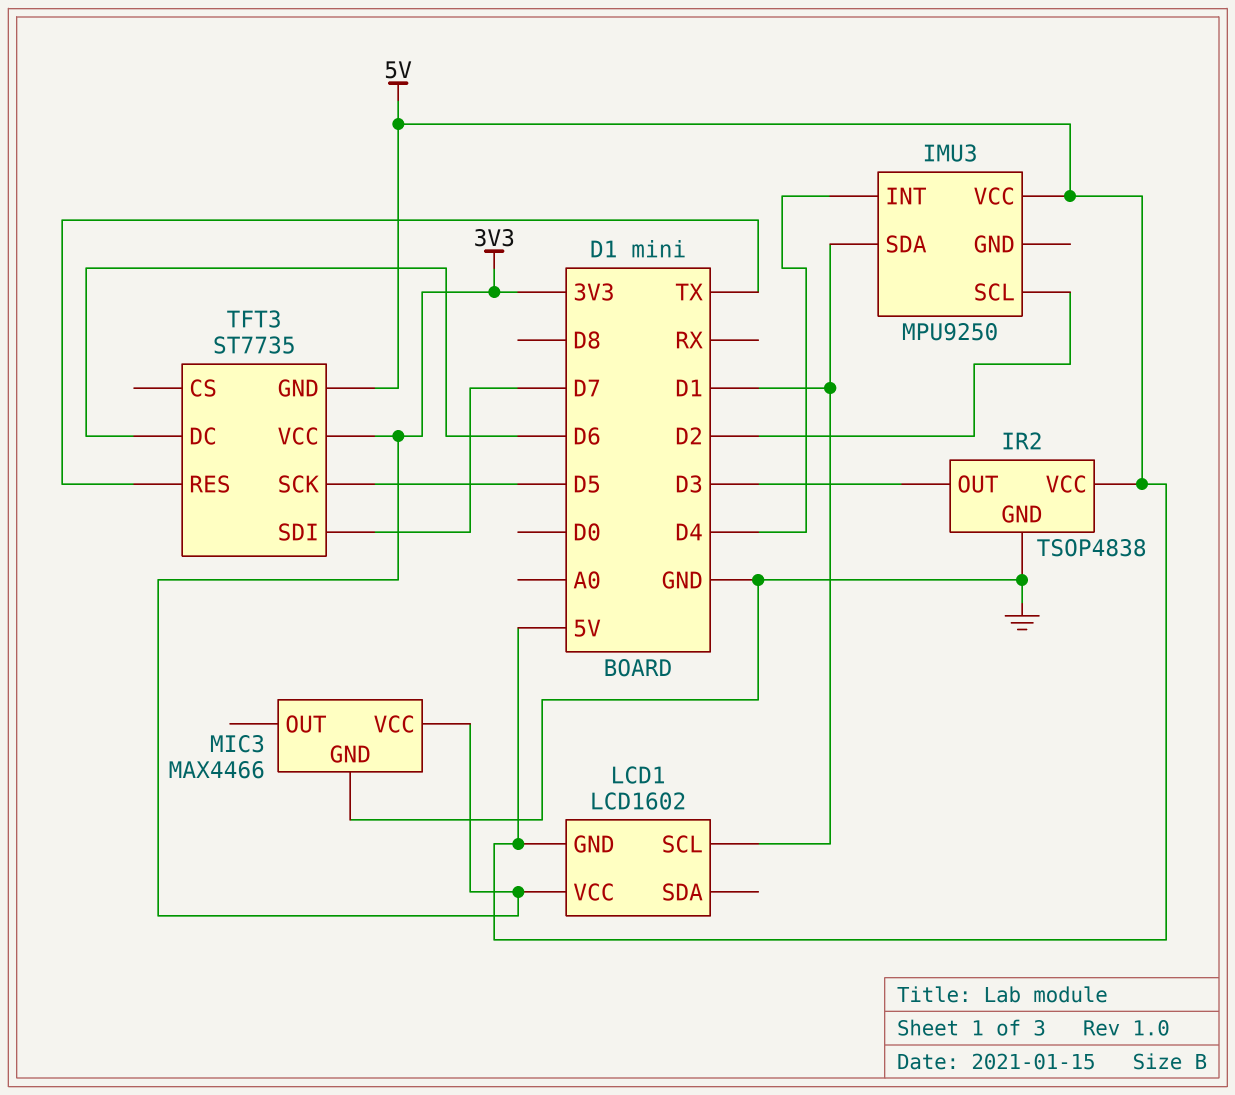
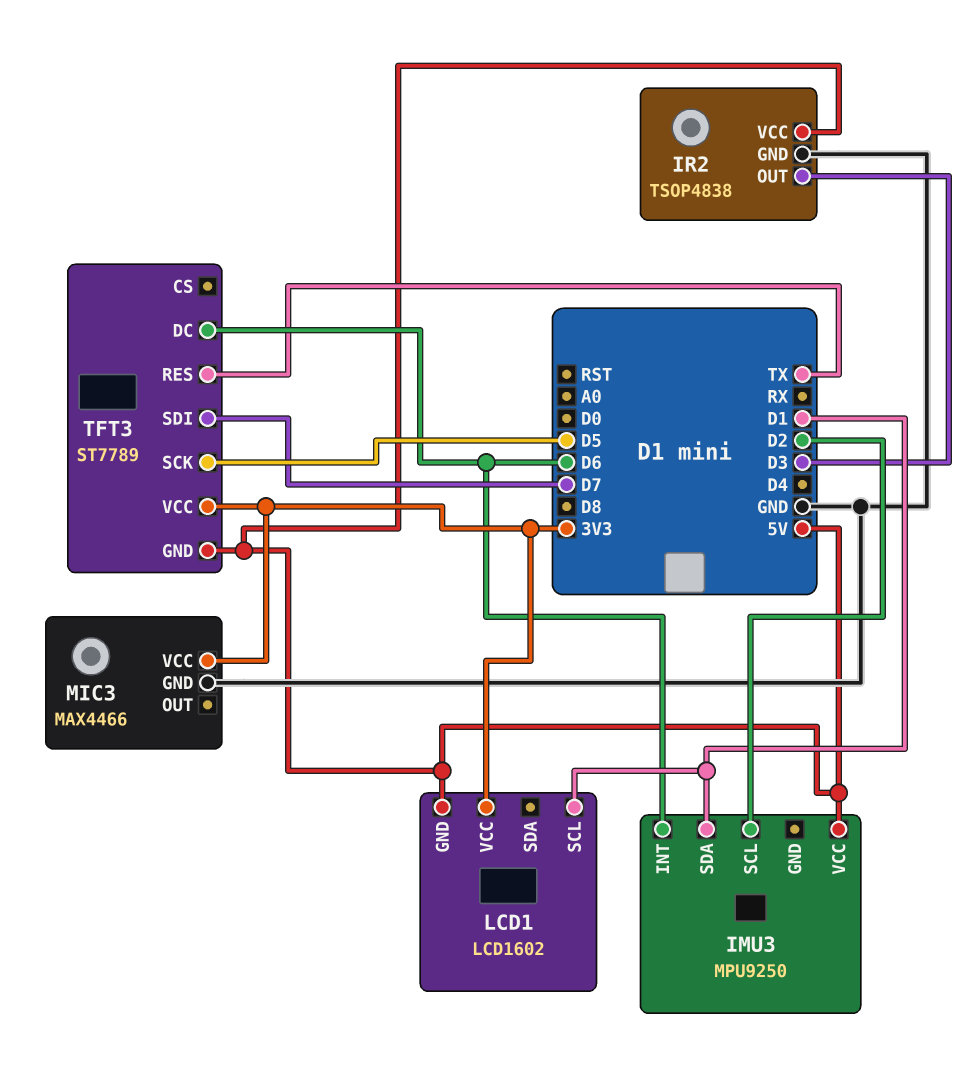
IMU3 pin INT: D4 -> D6
TFT3: ST7735 -> ST7789

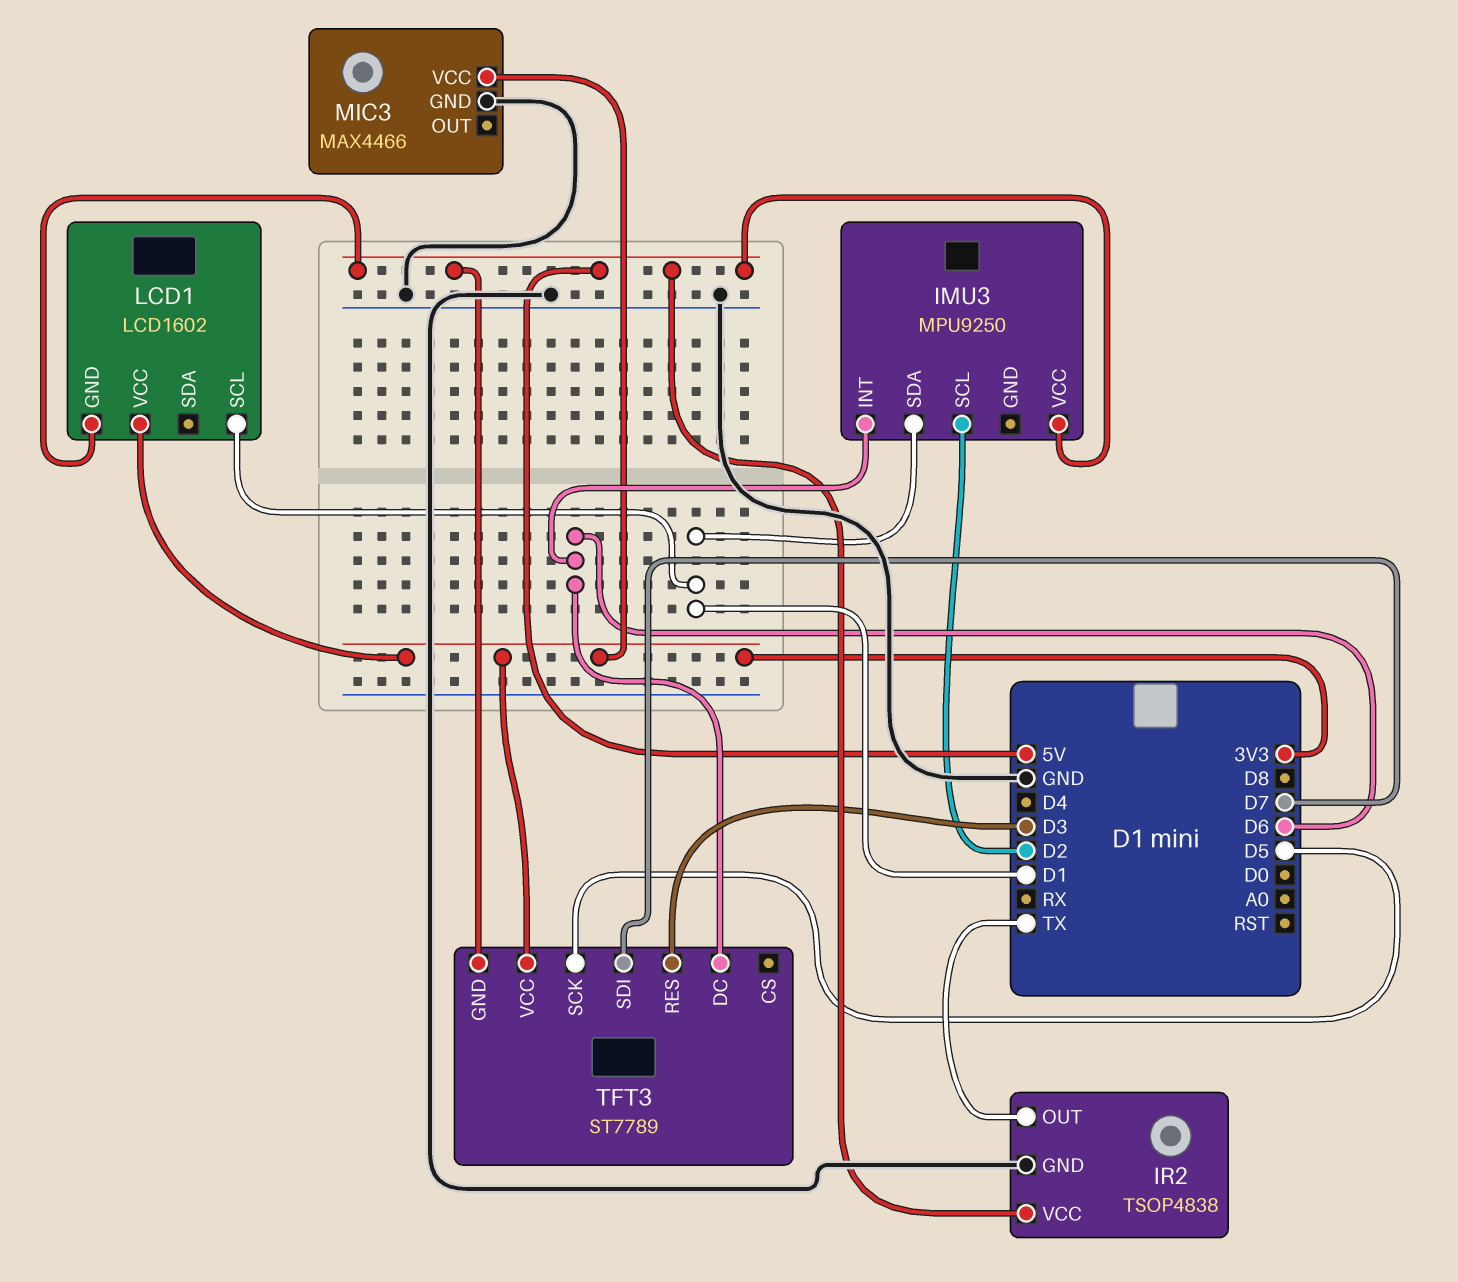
IR2 pin OUT: D3 -> TX
TFT3 pin RES: TX -> D3

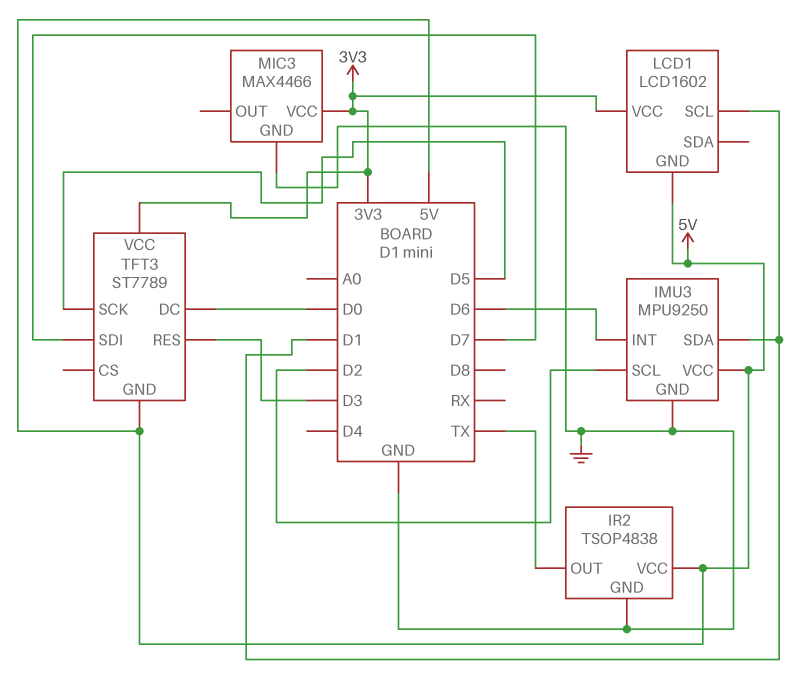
IMU3 pin GND: none -> GND
TFT3 pin DC: D6 -> D0

